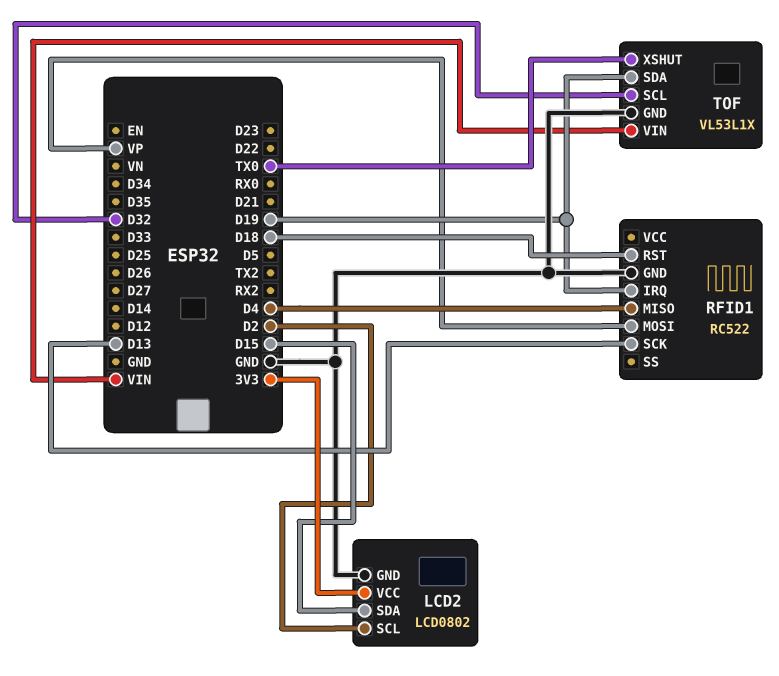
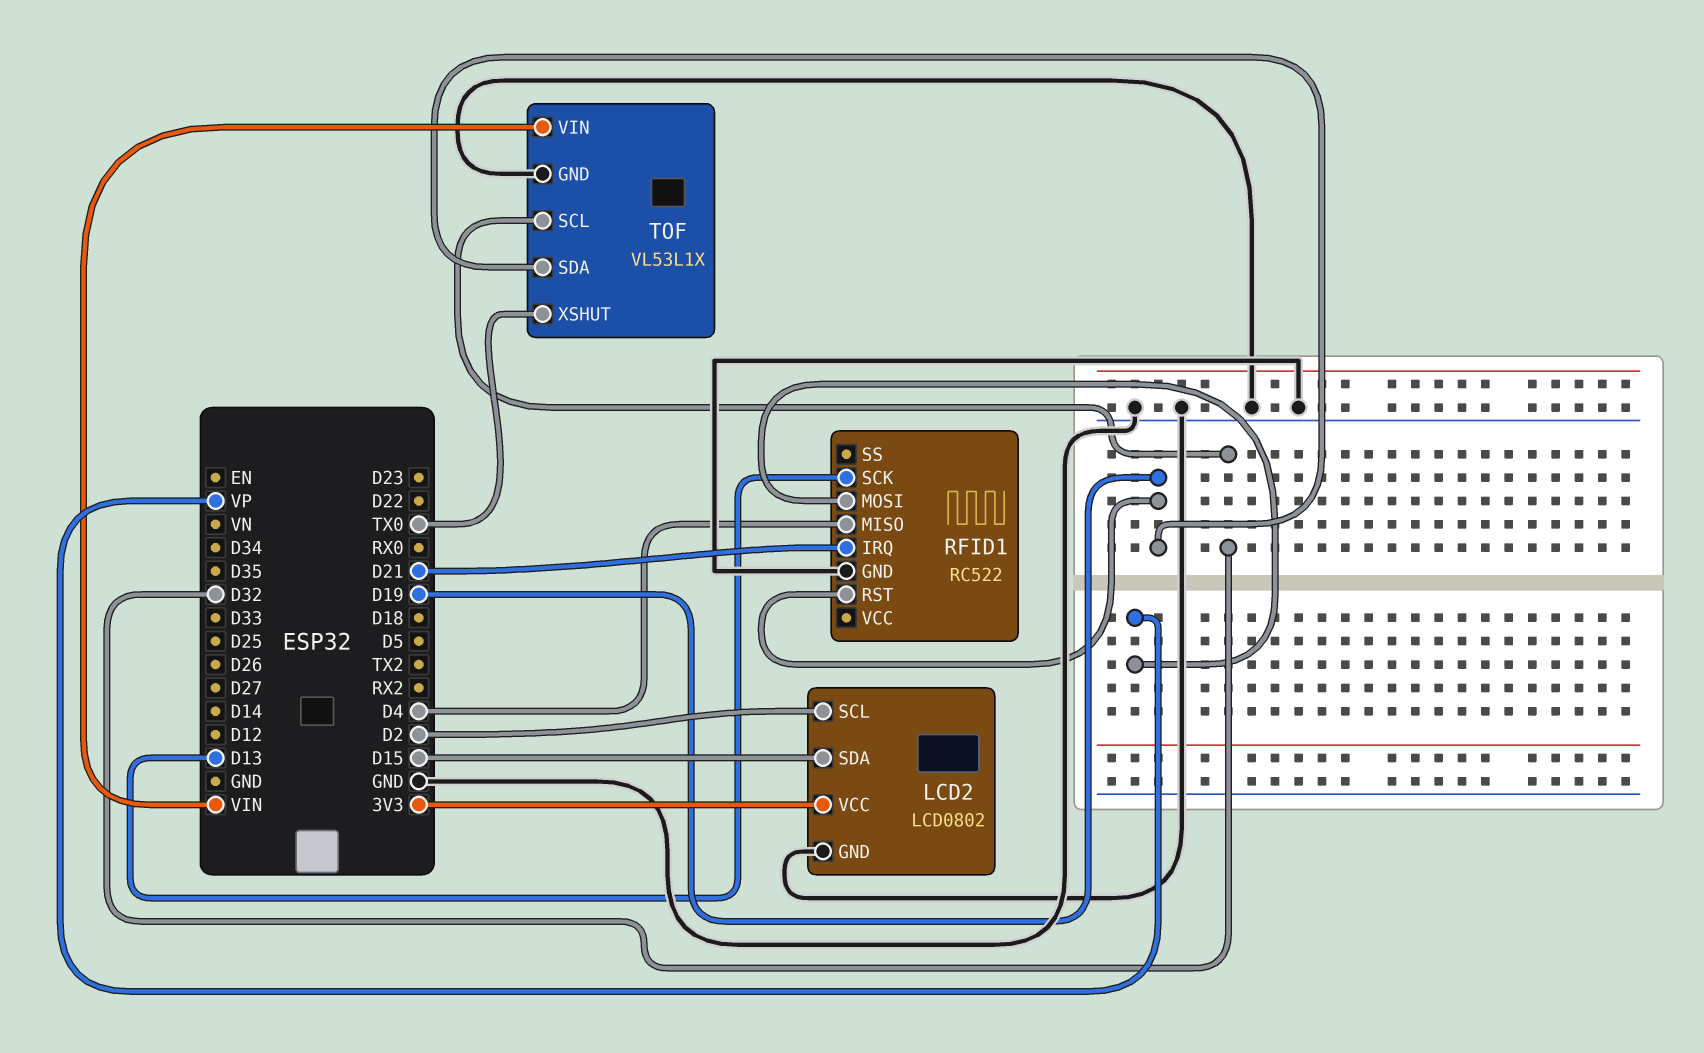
RFID1 pin IRQ: D19 -> D21
RFID1 pin RST: D18 -> D19

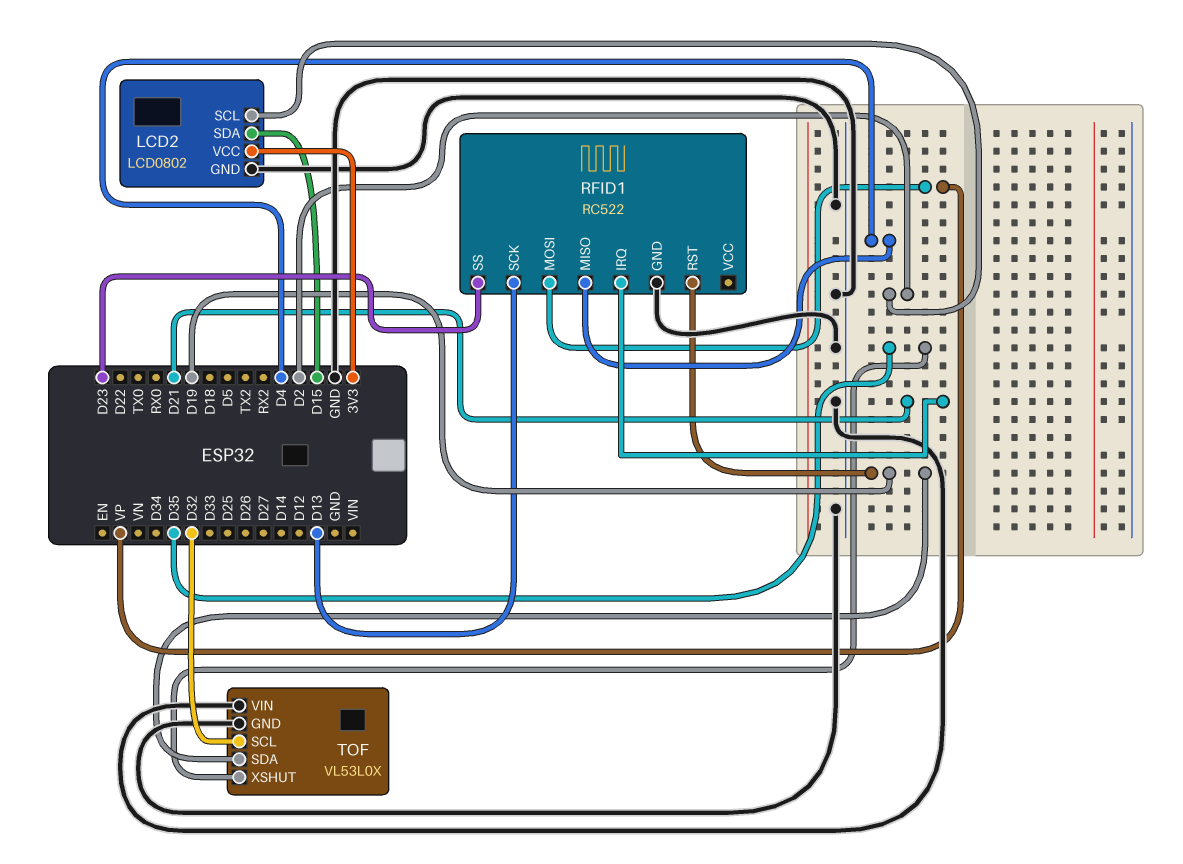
RFID1 pin SS: none -> D23
TOF: VL53L1X -> VL53L0X
TOF pin VIN: VIN -> GND
TOF pin XSHUT: TX0 -> D35

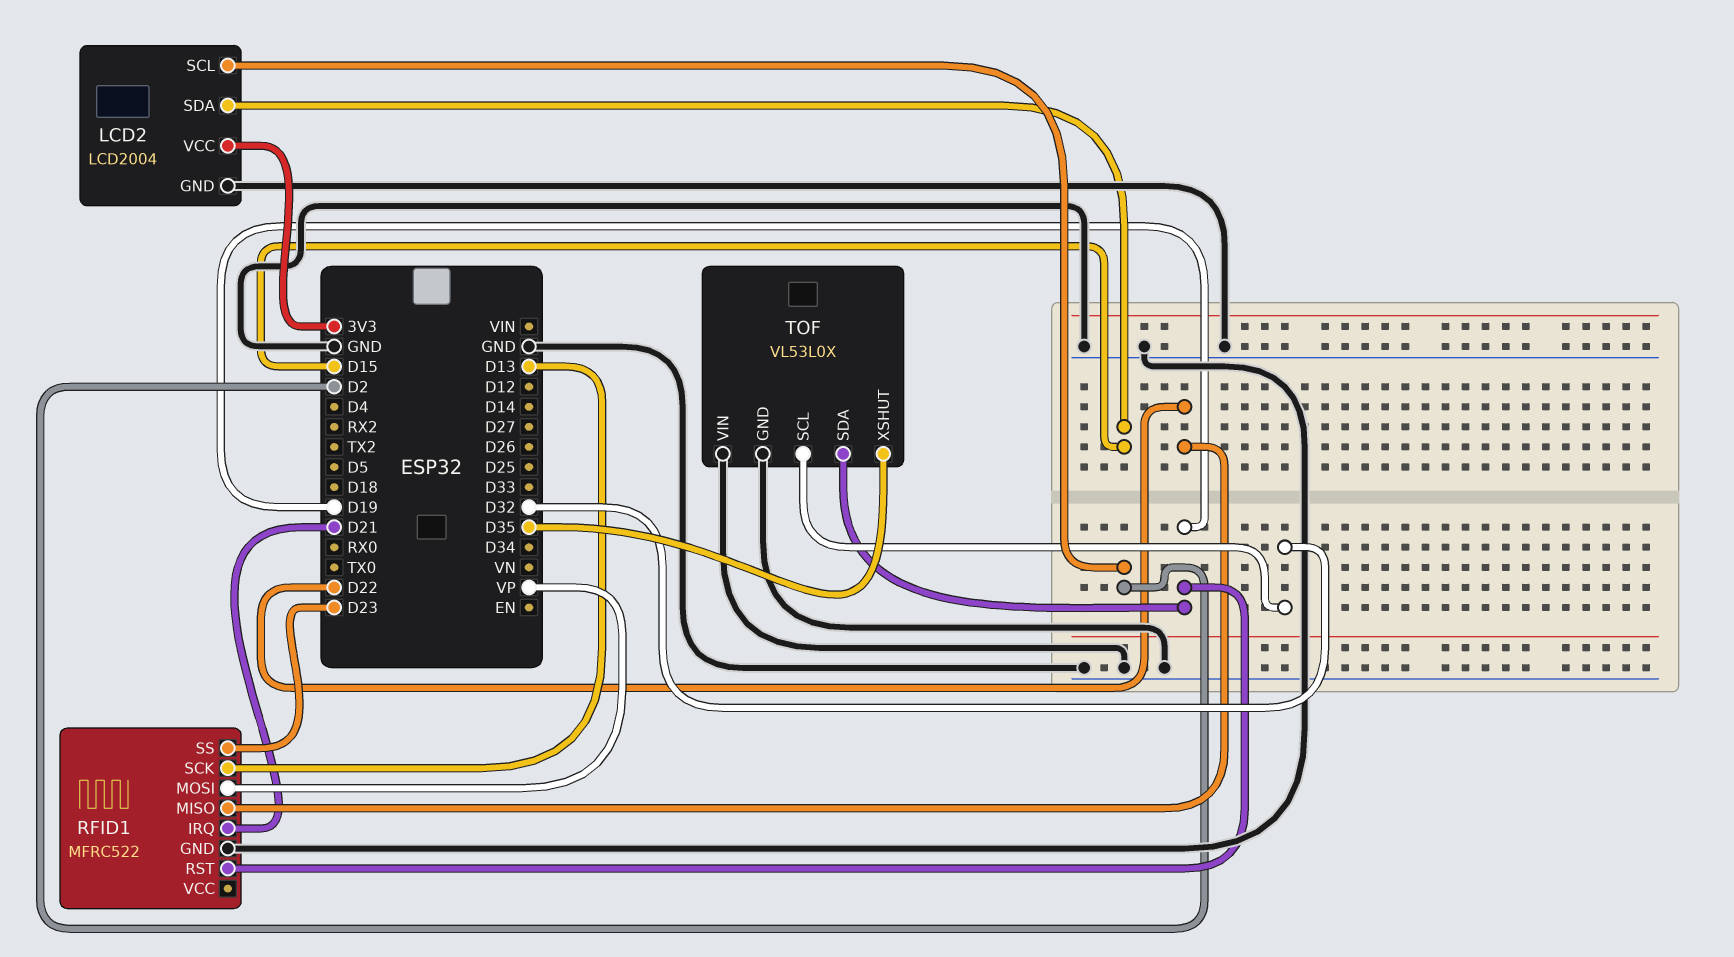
LCD2: LCD0802 -> LCD2004
RFID1: RC522 -> MFRC522
RFID1 pin MISO: D4 -> D22

